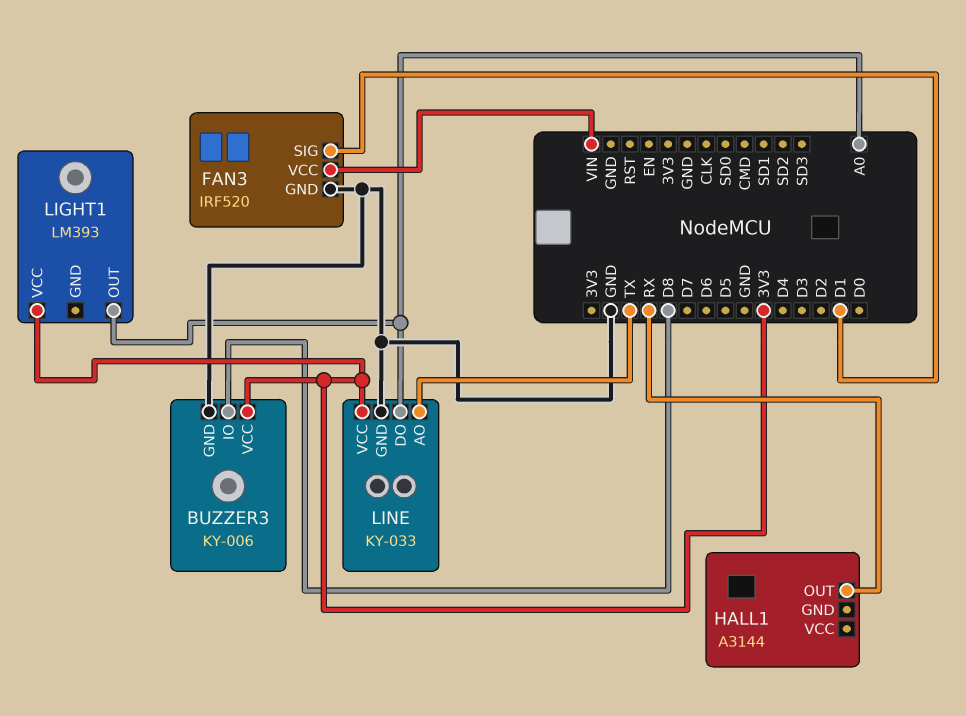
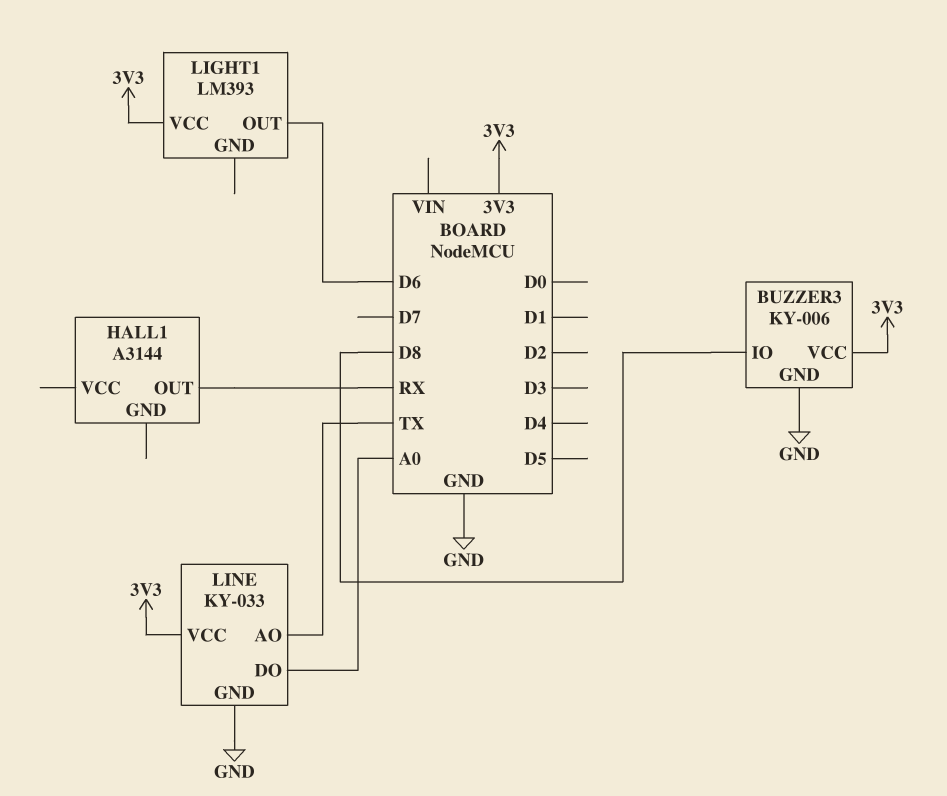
FAN3: IRF520 -> none
FAN3 pin GND: GND -> none
FAN3 pin SIG: D1 -> none
FAN3 pin VCC: VIN -> none
LIGHT1 pin OUT: A0 -> D6

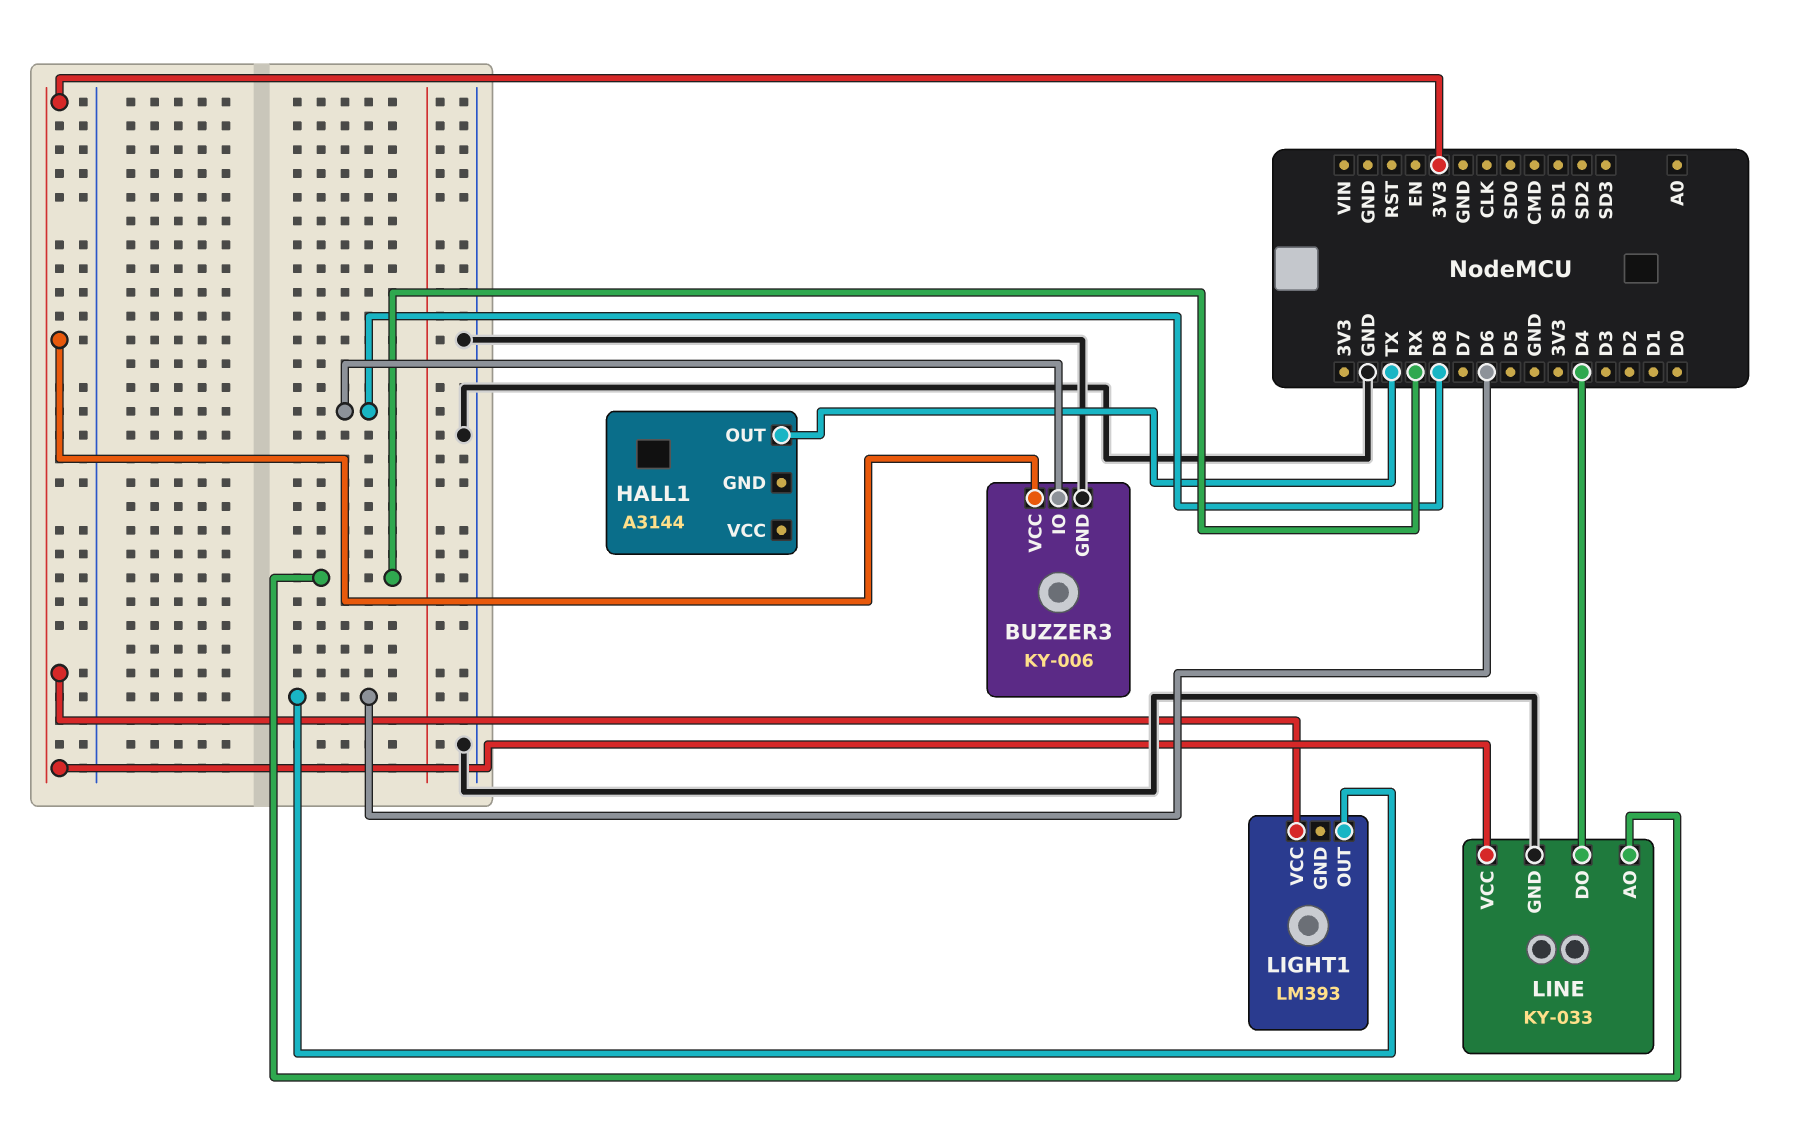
HALL1 pin OUT: RX -> TX
LINE pin AO: TX -> RX
LINE pin DO: A0 -> D4

